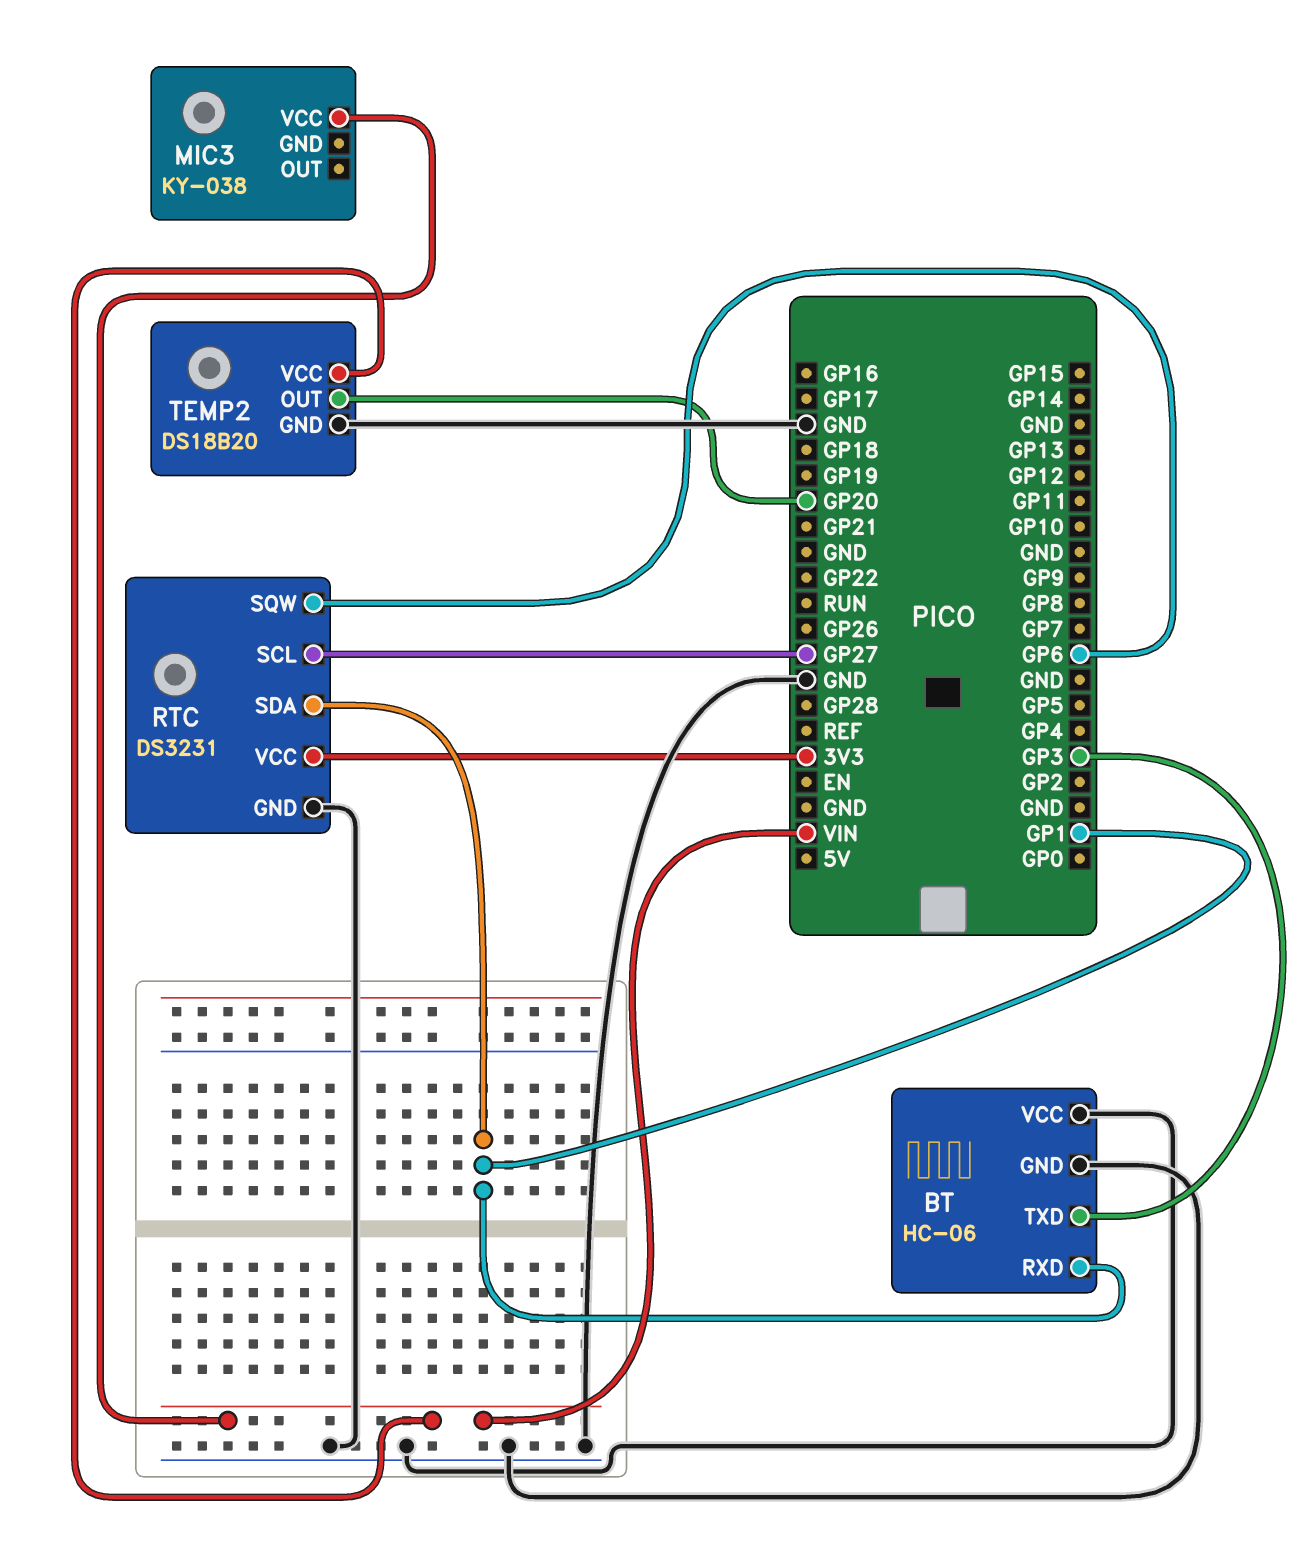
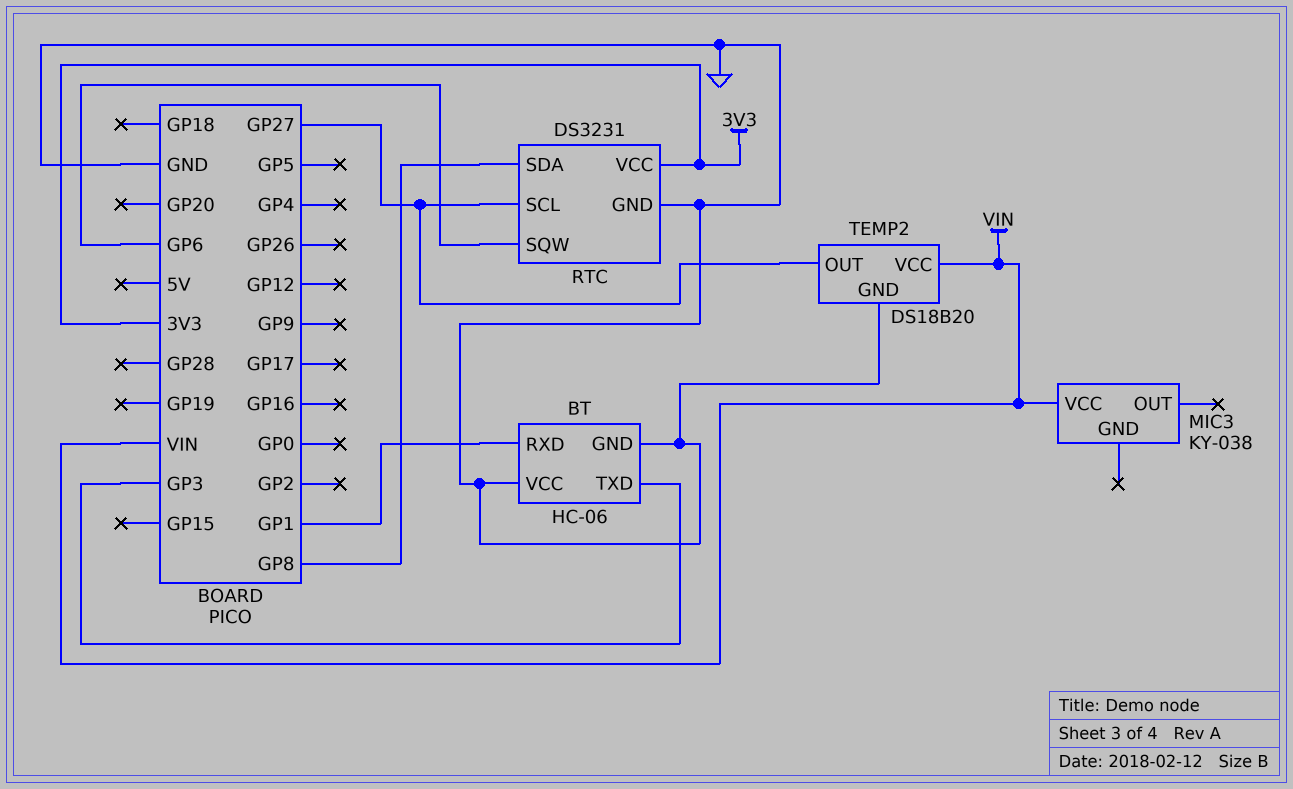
RTC pin SDA: GP1 -> GP8
TEMP2 pin OUT: GP20 -> GP27

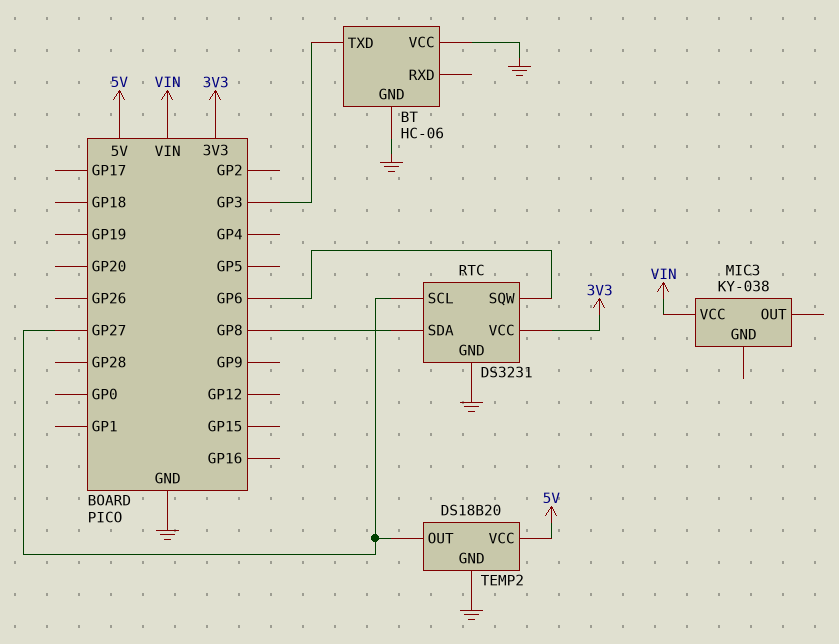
BT pin RXD: GP1 -> none
TEMP2 pin VCC: VIN -> 5V

